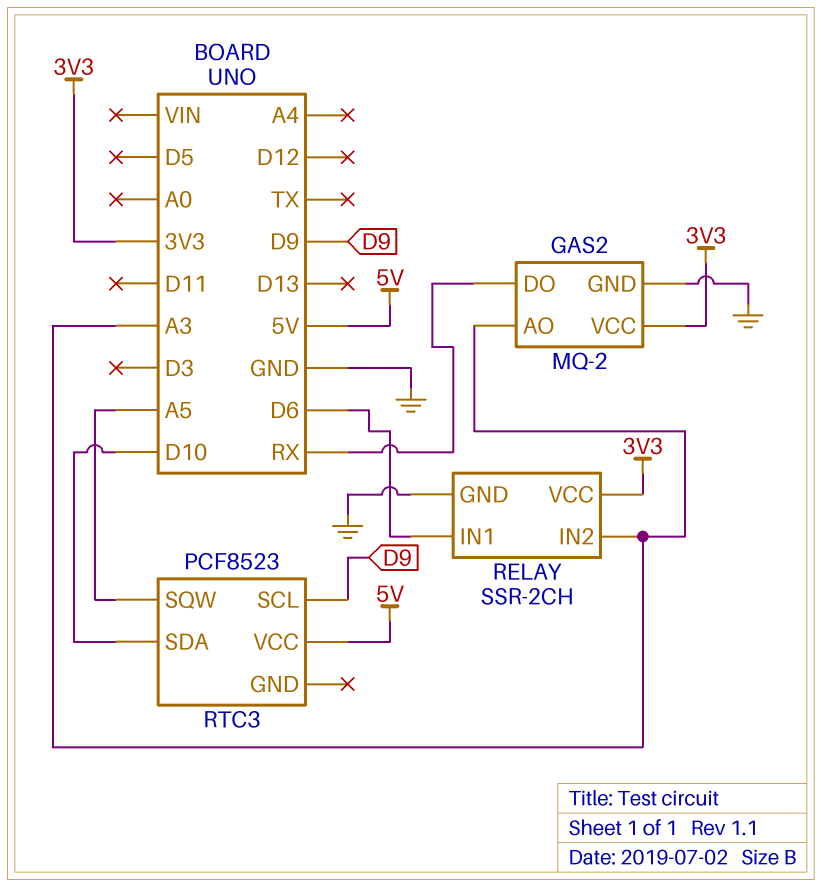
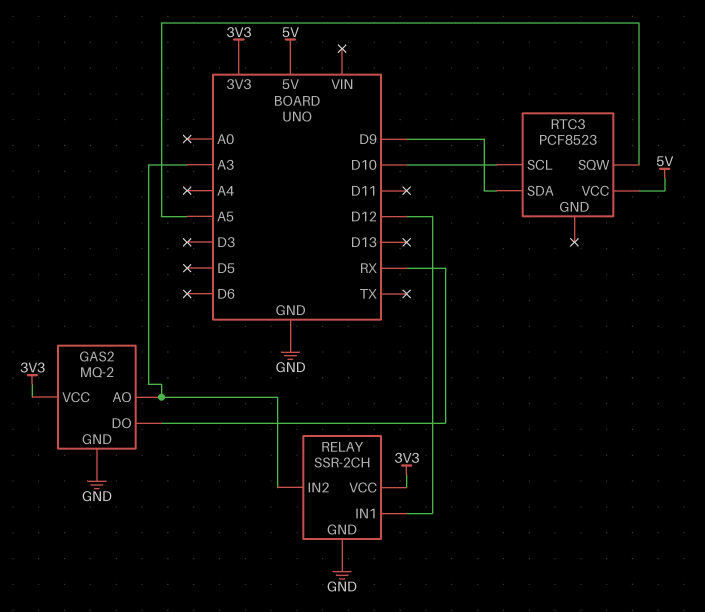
RELAY pin IN1: D6 -> D12
RTC3 pin SCL: D9 -> D10
RTC3 pin SDA: D10 -> D9

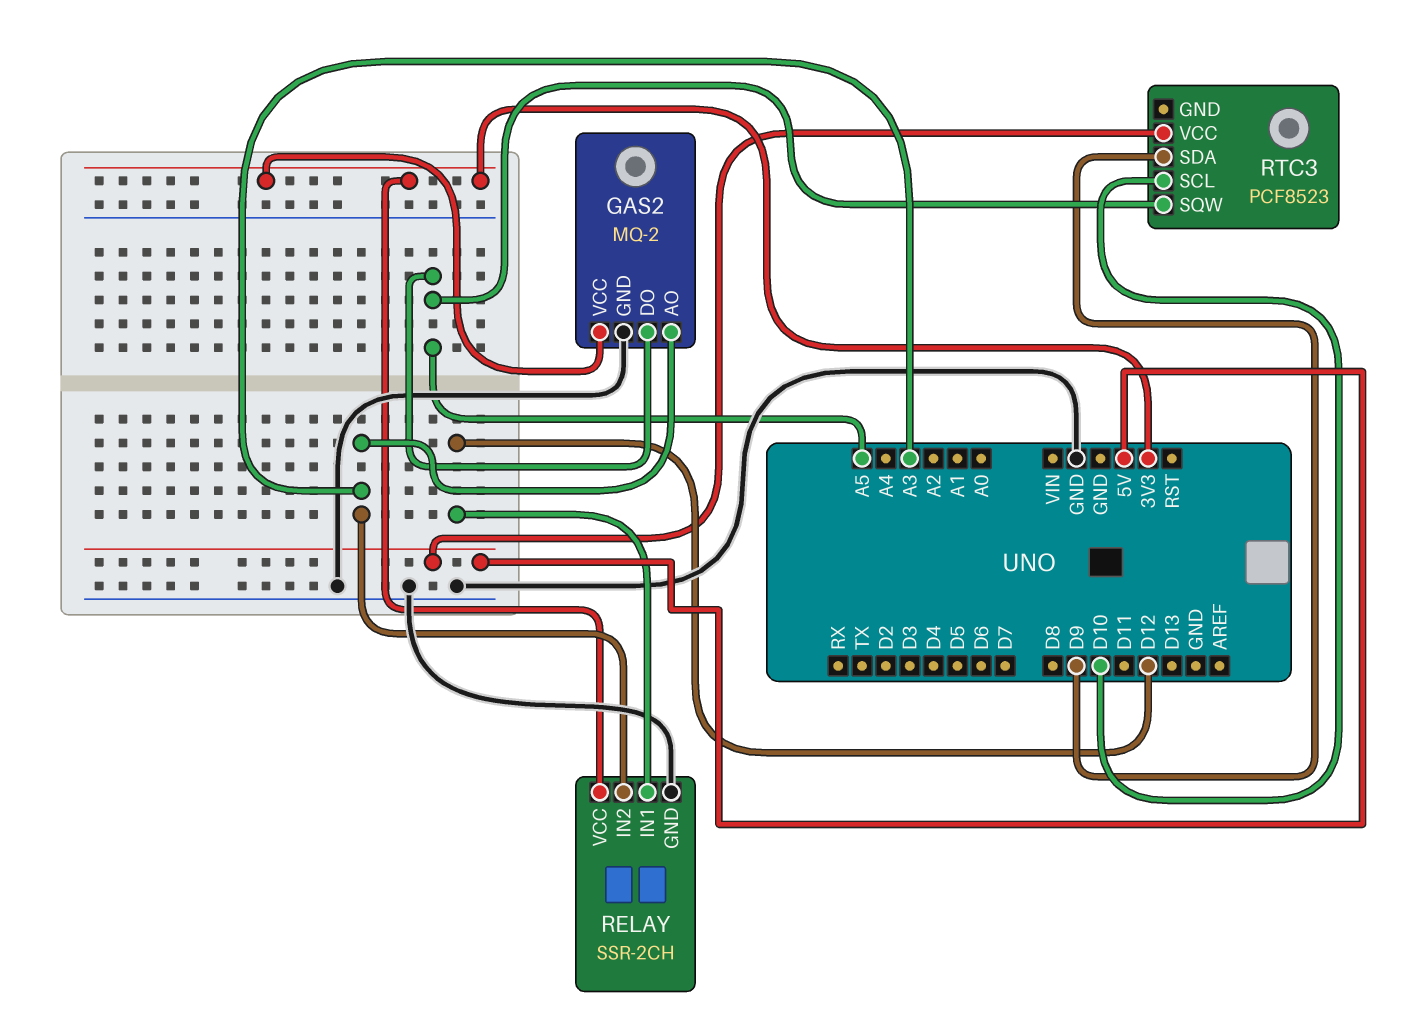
GAS2 pin DO: RX -> A5

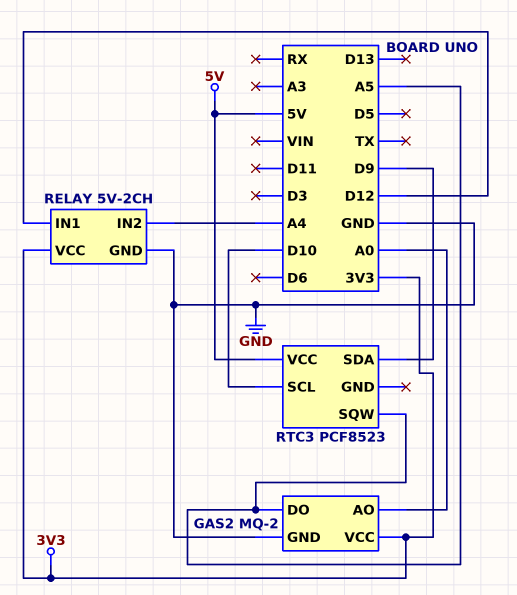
GAS2 pin AO: A3 -> A0
RELAY: SSR-2CH -> 5V-2CH
RELAY pin IN2: A3 -> A4

